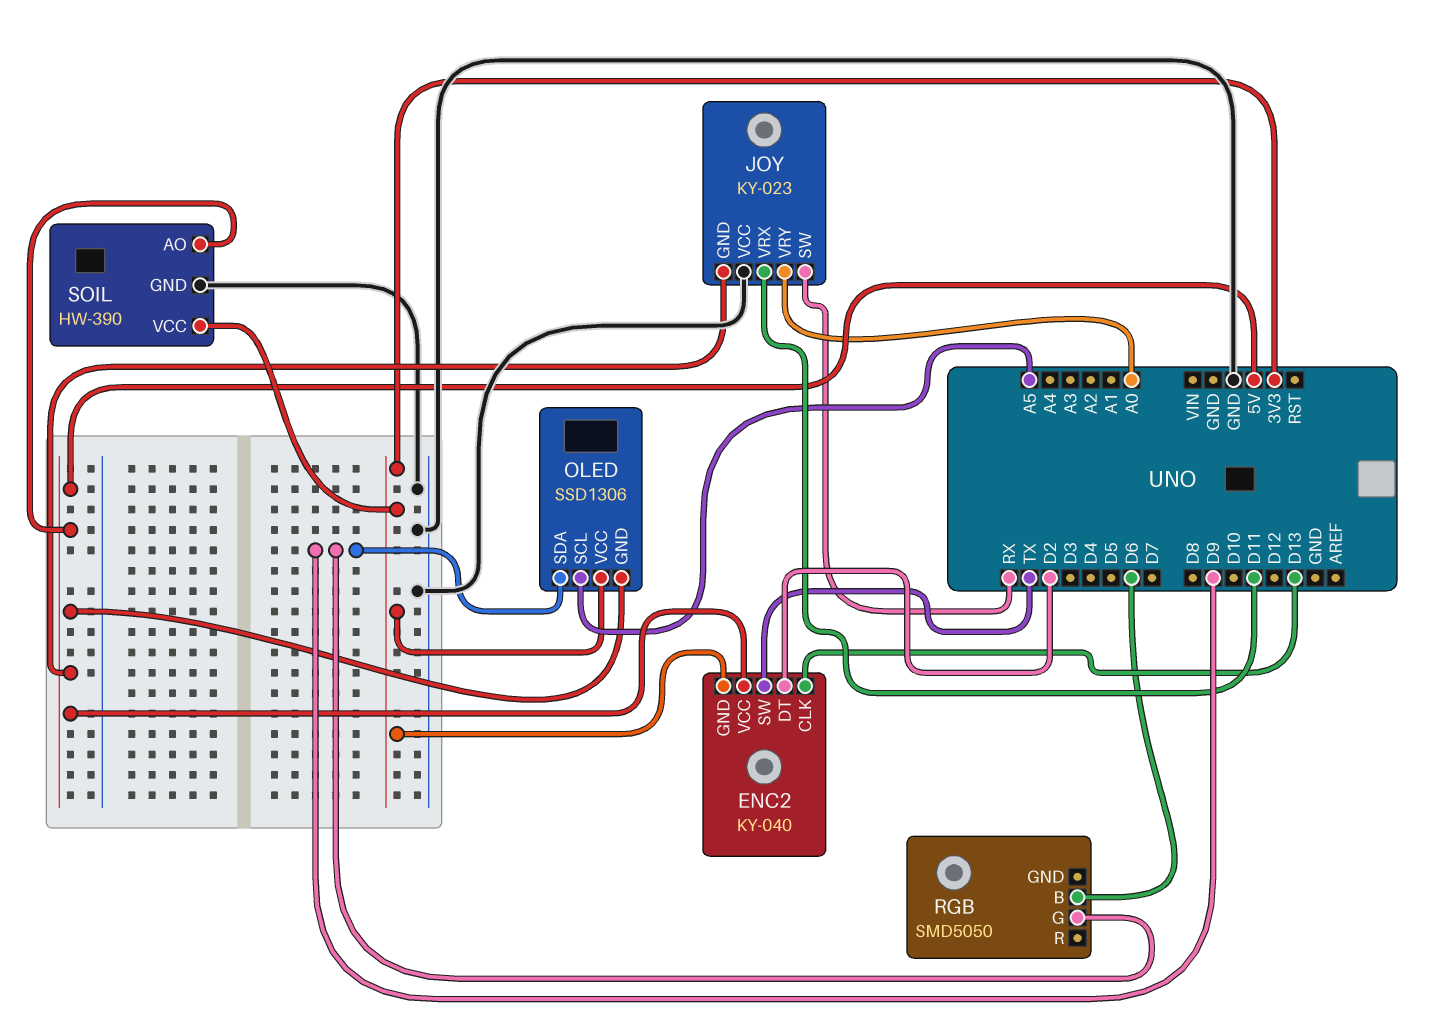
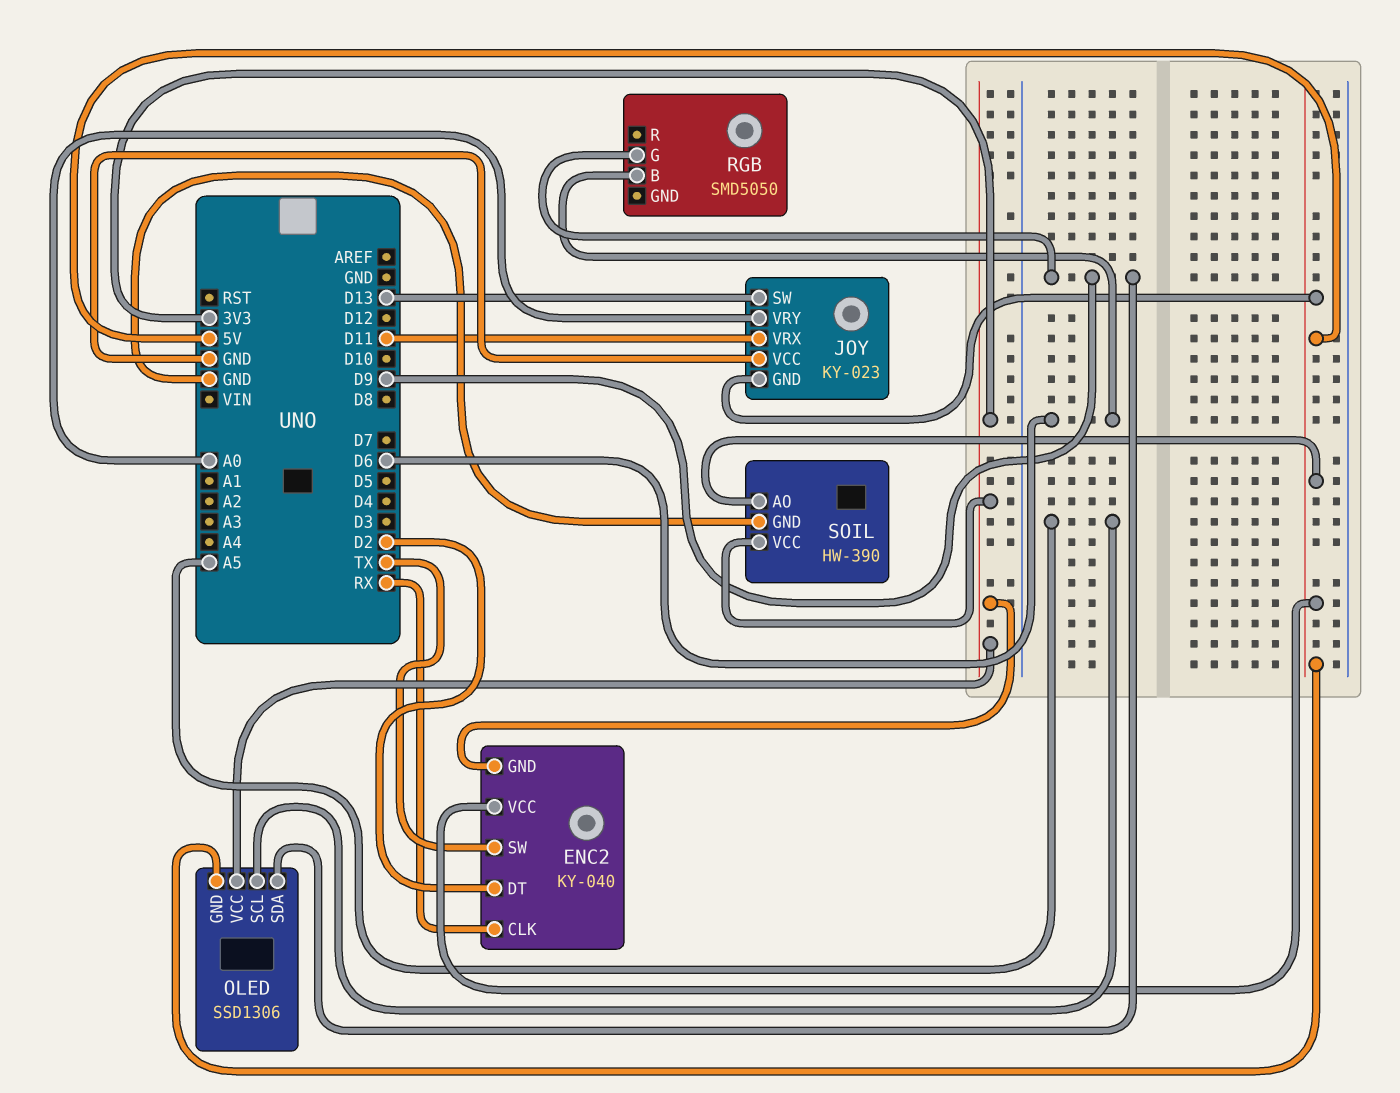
ENC2 pin CLK: D13 -> RX
JOY pin SW: RX -> D13

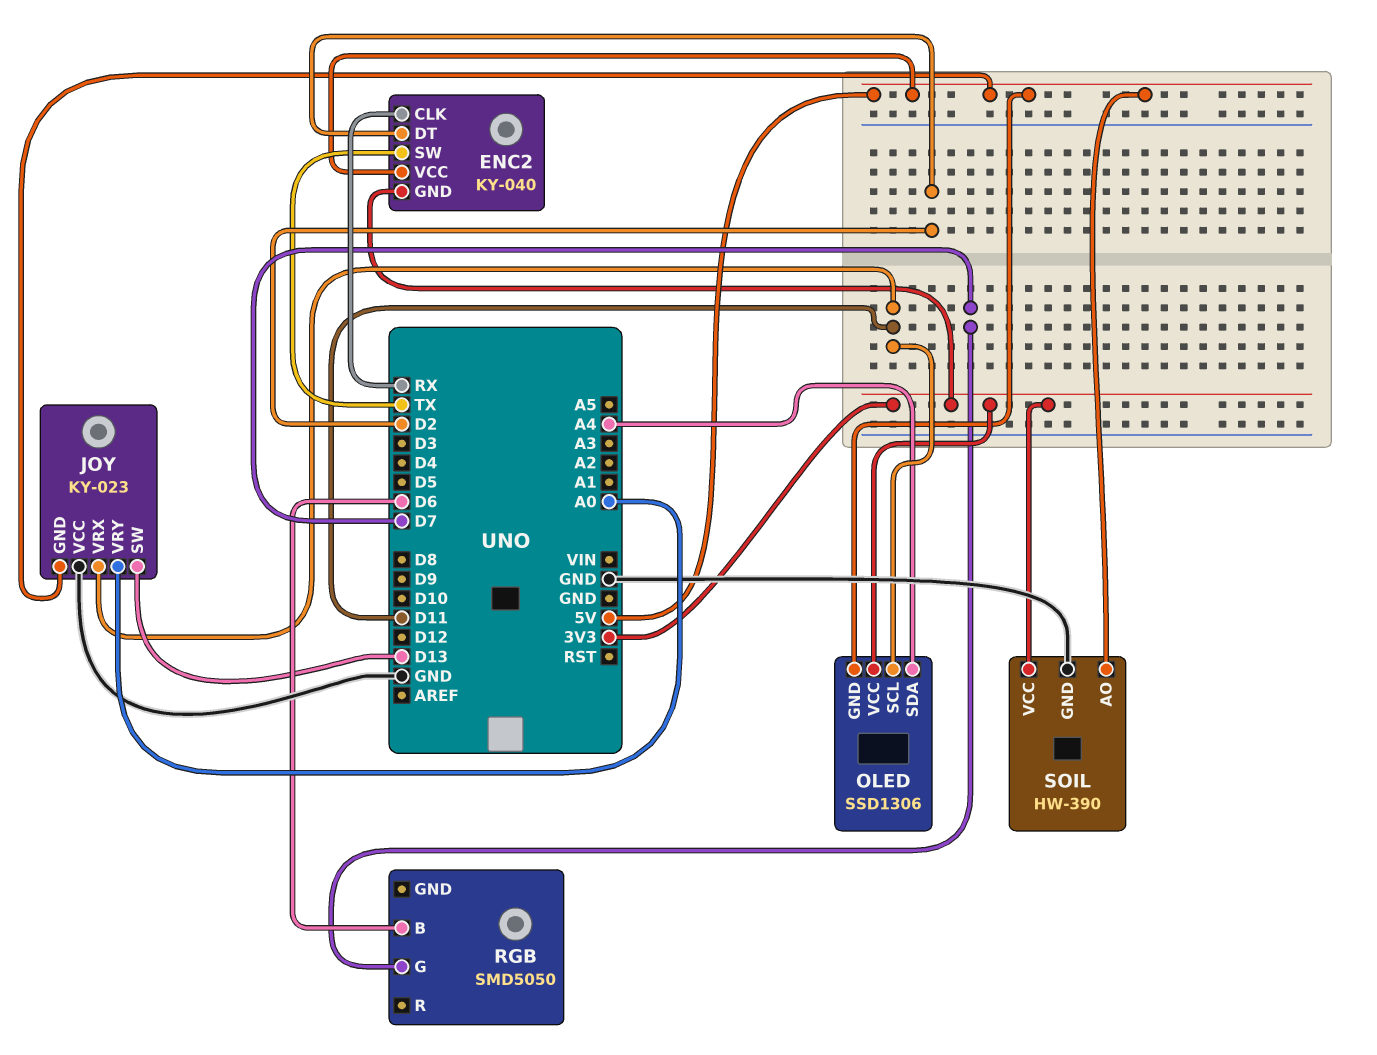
OLED pin SCL: A5 -> D11
OLED pin SDA: D9 -> A4
RGB pin G: D9 -> D7

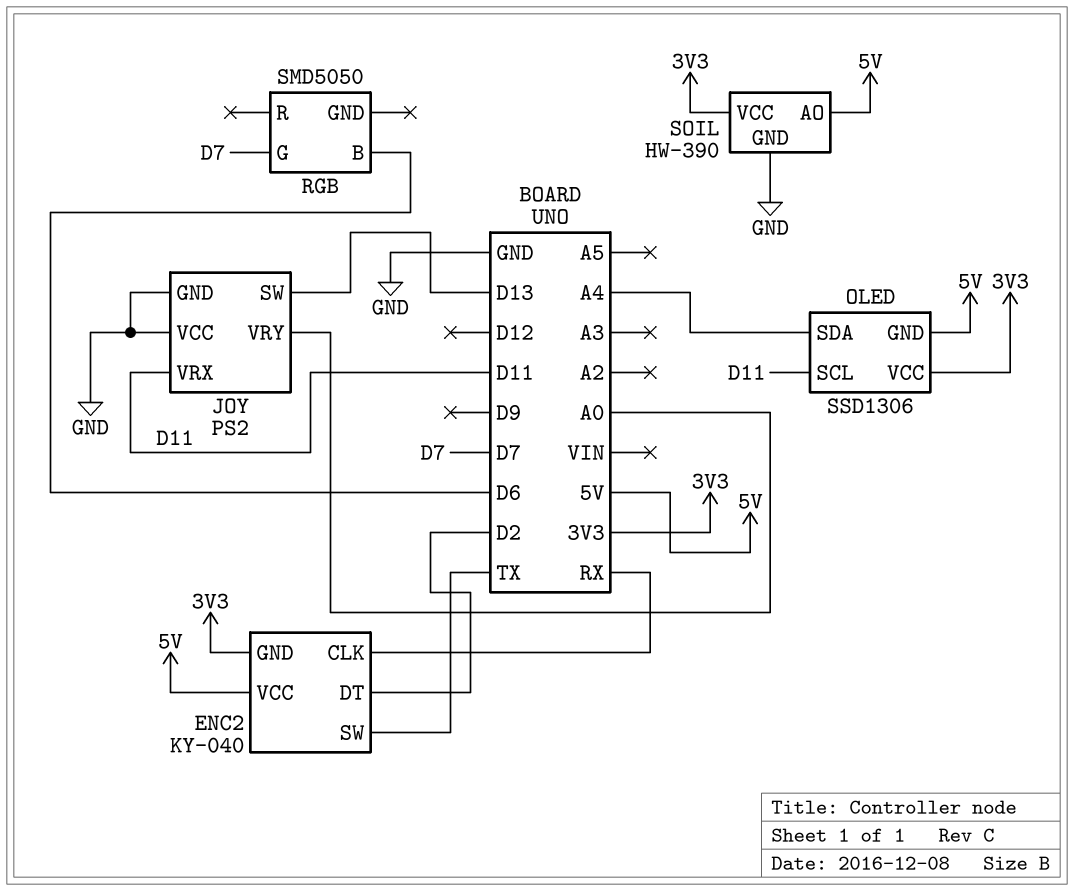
JOY: KY-023 -> PS2
JOY pin GND: 5V -> GND

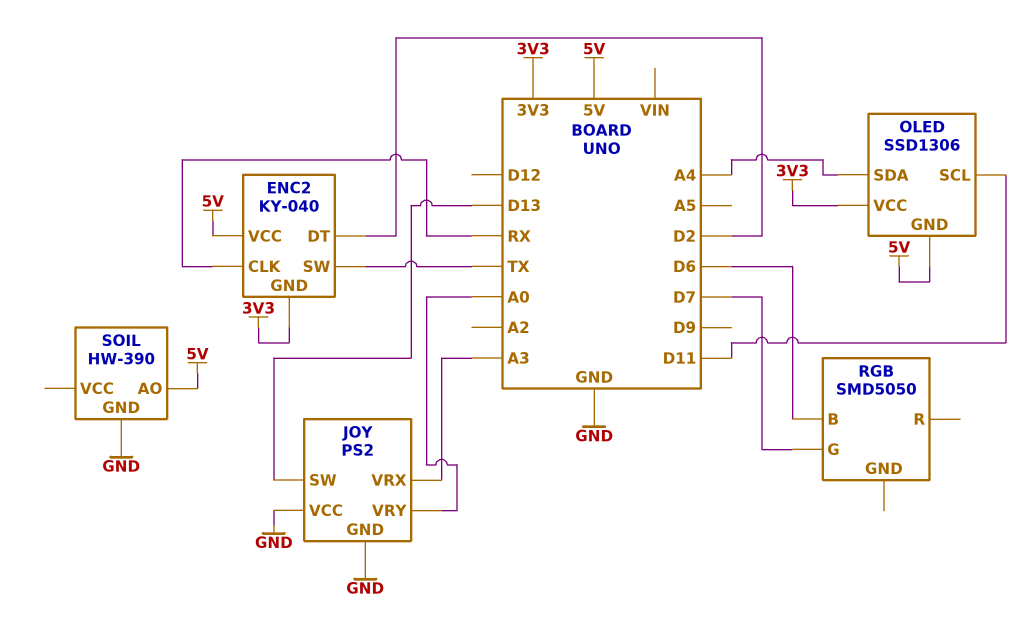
JOY pin VRX: D11 -> A3
SOIL pin VCC: 3V3 -> none

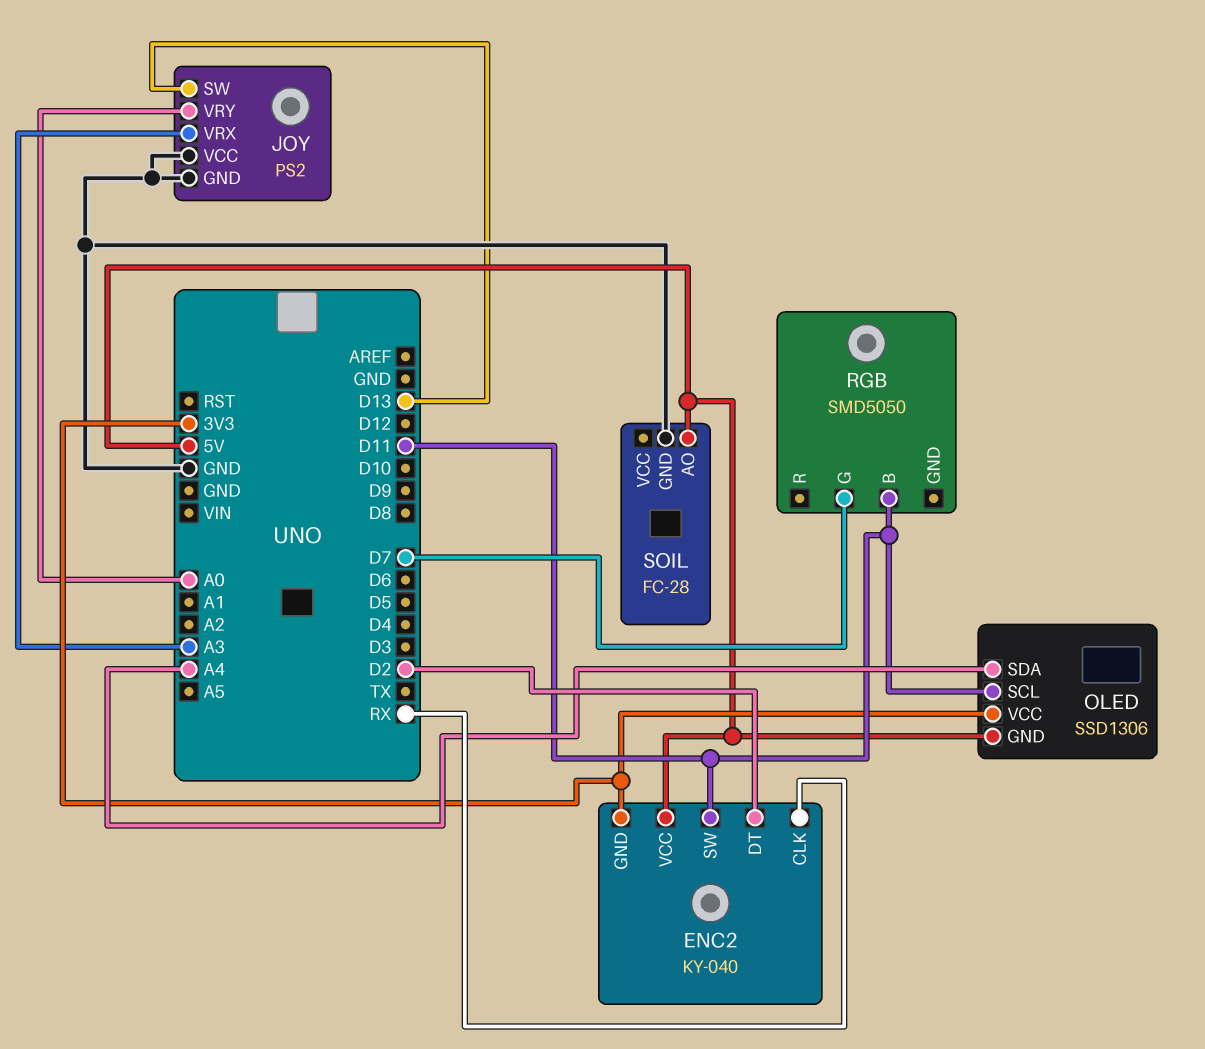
ENC2 pin SW: TX -> D11
RGB pin B: D6 -> D11
SOIL: HW-390 -> FC-28

